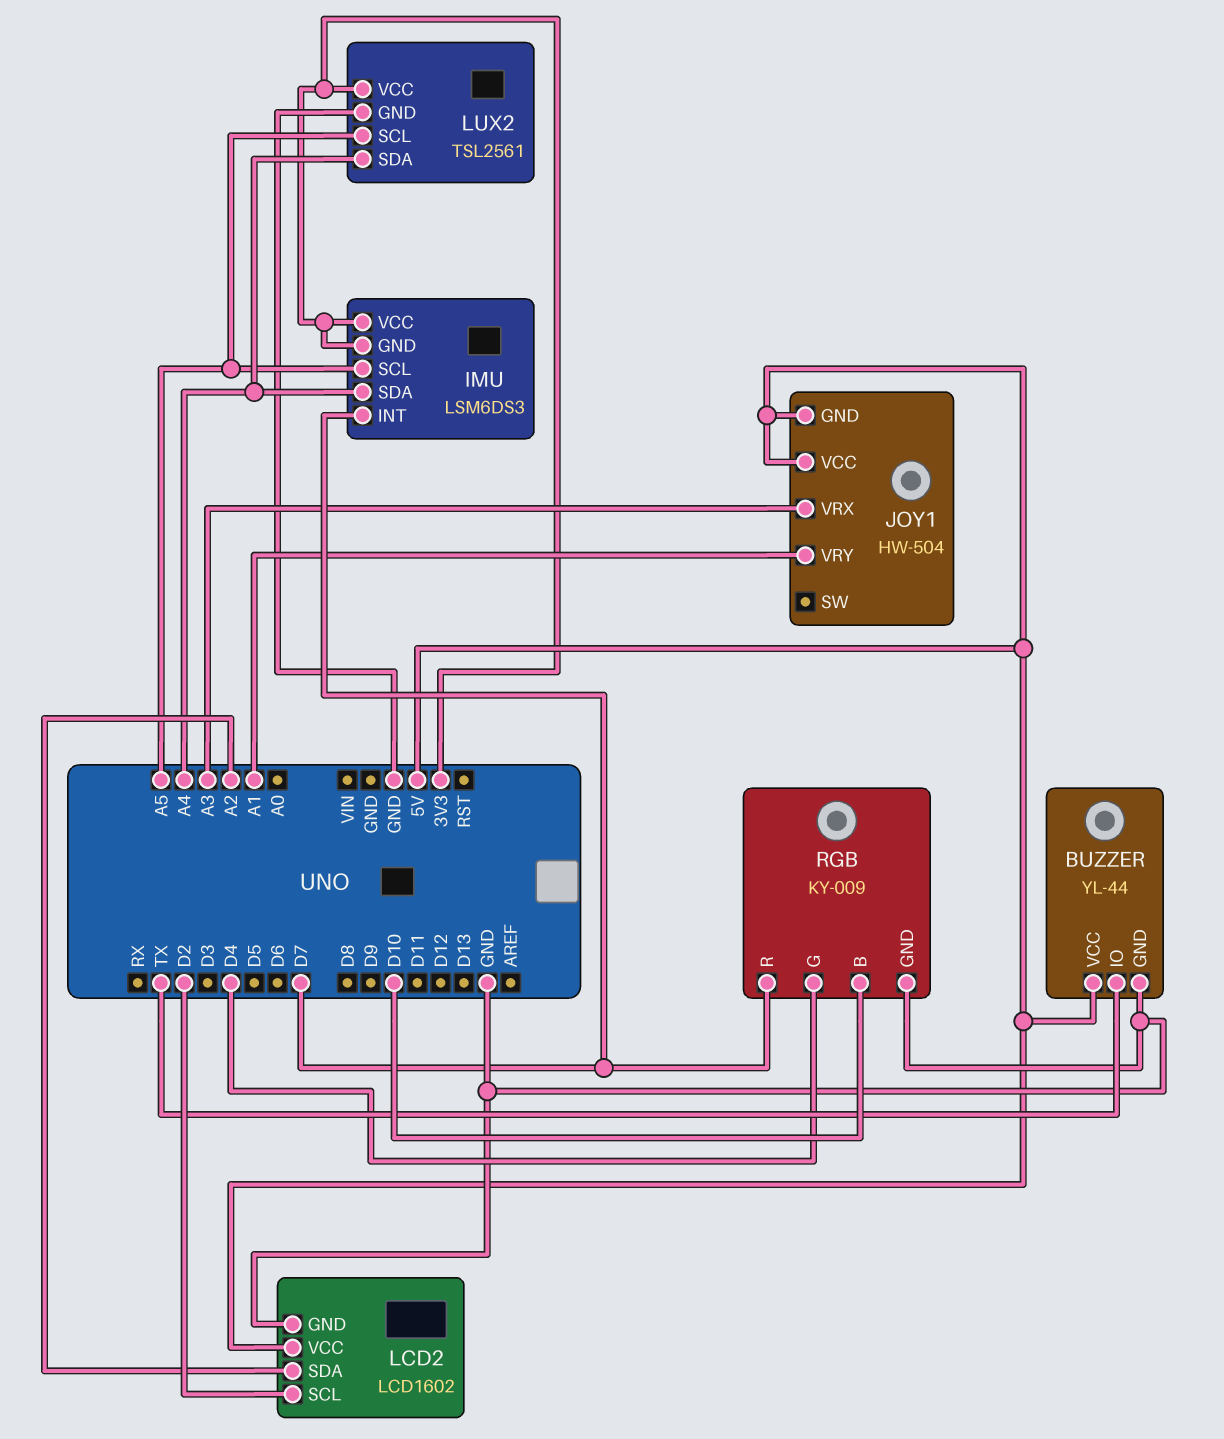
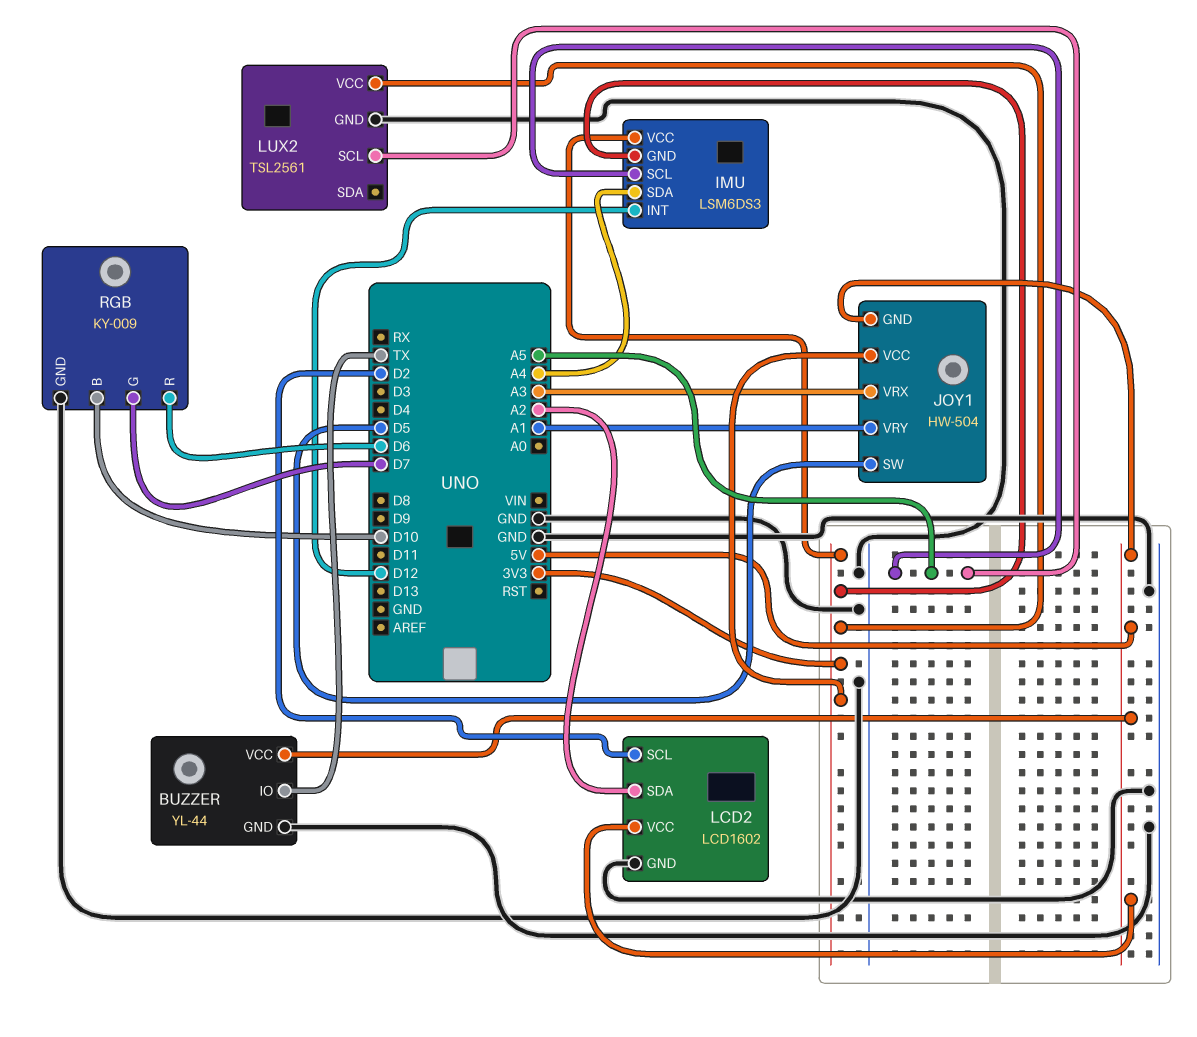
IMU pin INT: D7 -> D12
JOY1 pin SW: none -> D5
JOY1 pin VCC: 5V -> 3V3
LUX2 pin SDA: A4 -> none
RGB pin G: D4 -> D7
RGB pin R: D7 -> D6

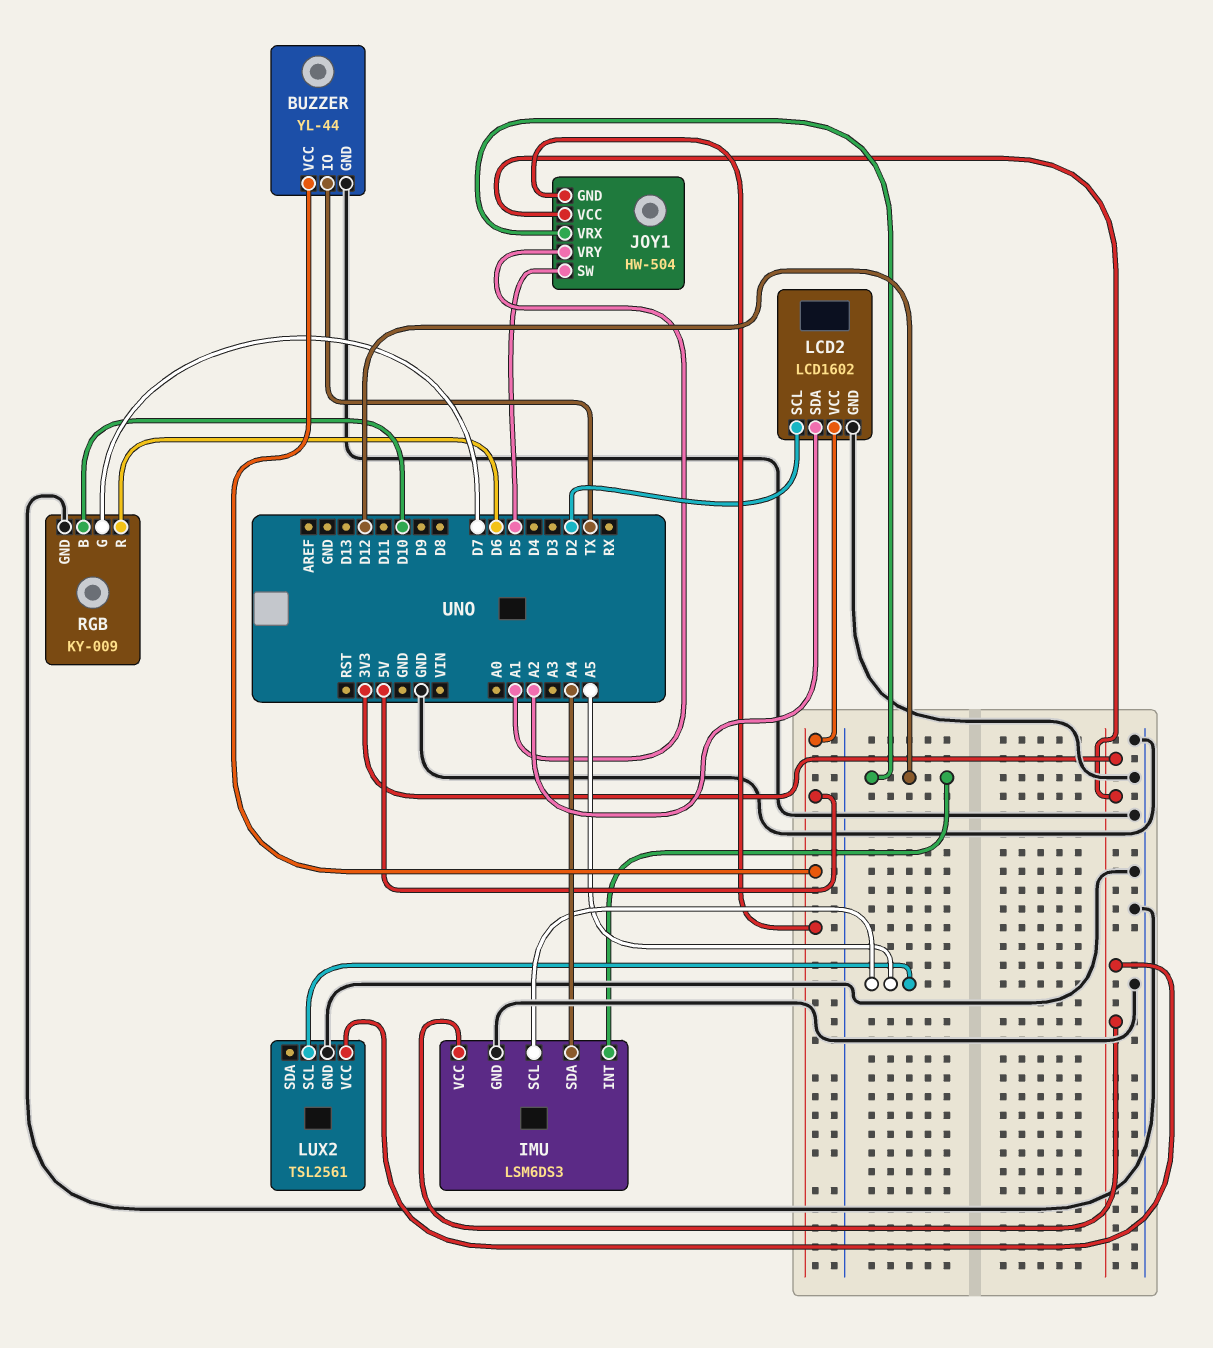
IMU pin GND: 3V3 -> GND
JOY1 pin VRX: A3 -> D12

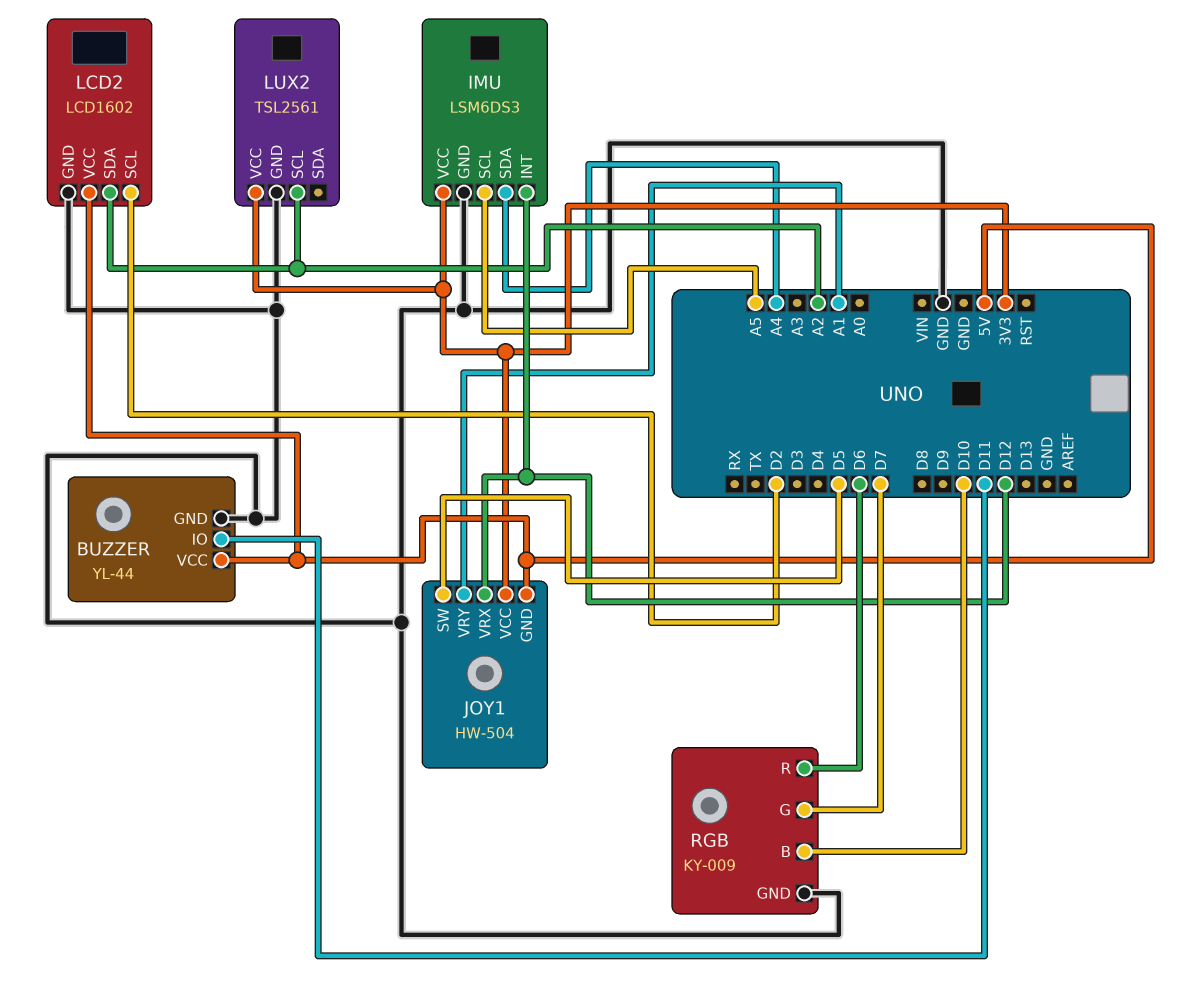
BUZZER pin IO: TX -> D11
LUX2 pin SCL: A5 -> A2

